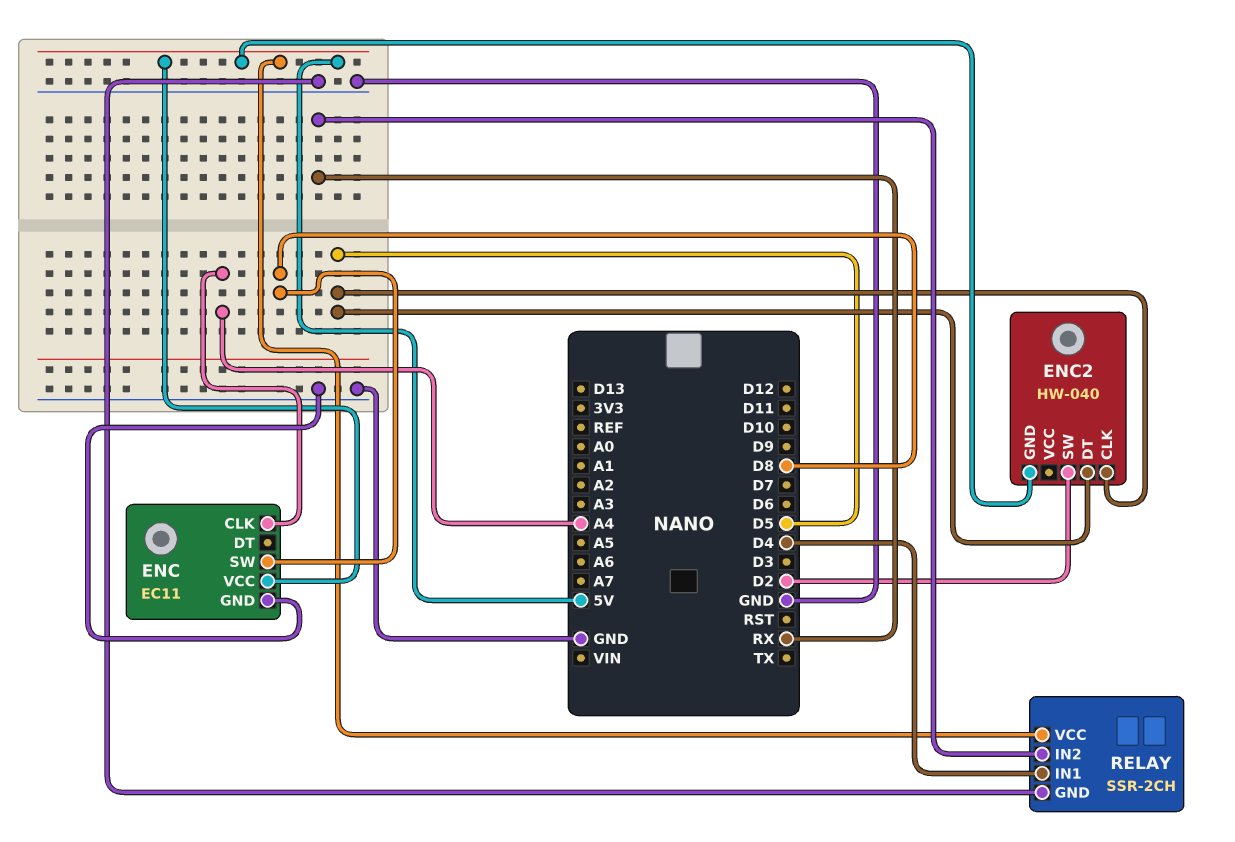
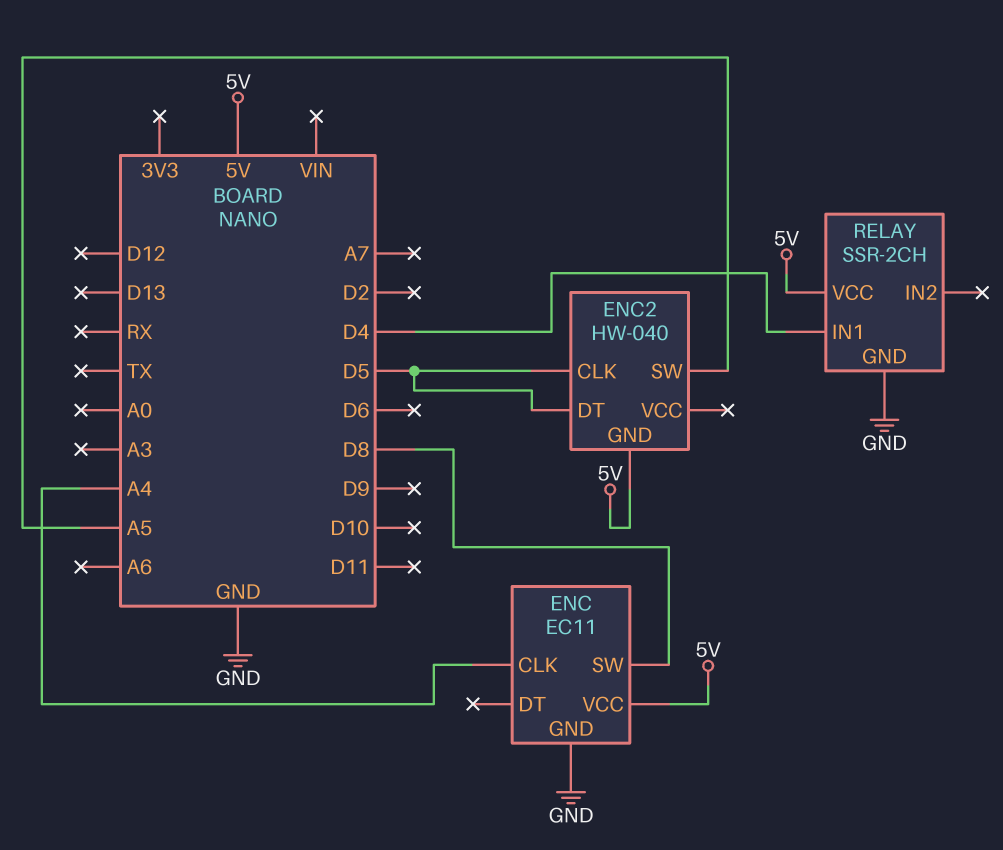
ENC2 pin SW: D2 -> A5
RELAY pin IN2: RX -> none

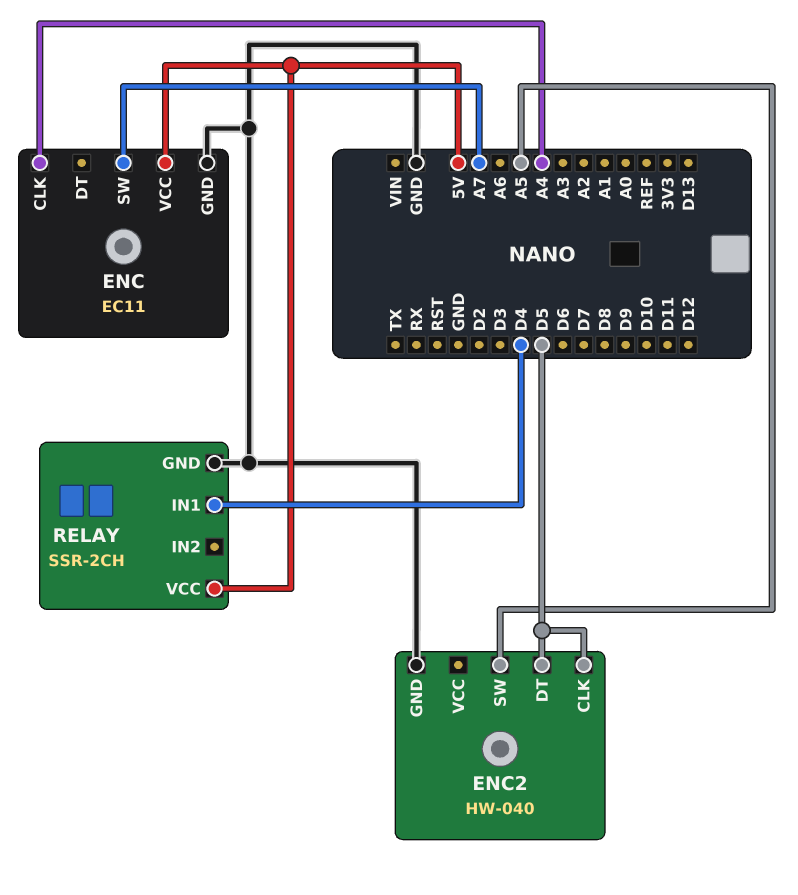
ENC pin SW: D8 -> A7
ENC2 pin GND: 5V -> GND

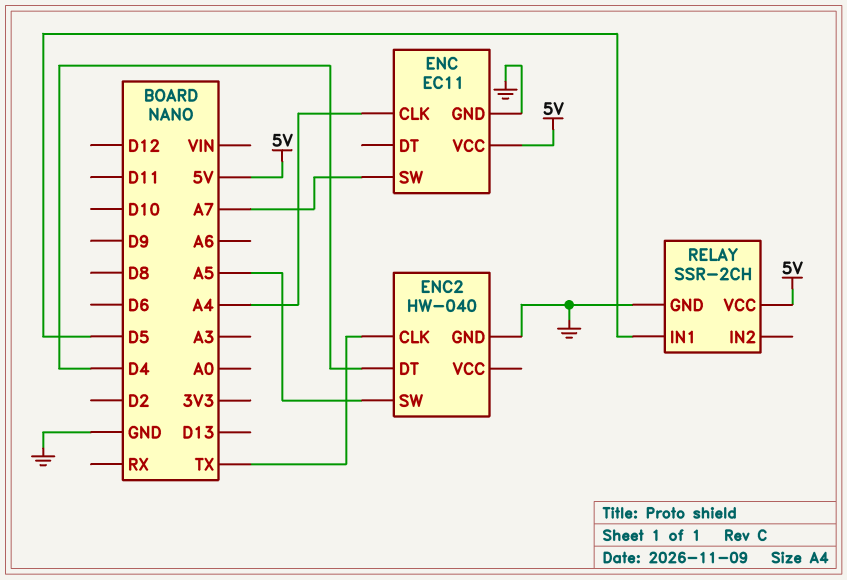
ENC2 pin CLK: D5 -> TX
ENC2 pin DT: D5 -> D4
RELAY pin IN1: D4 -> D5

